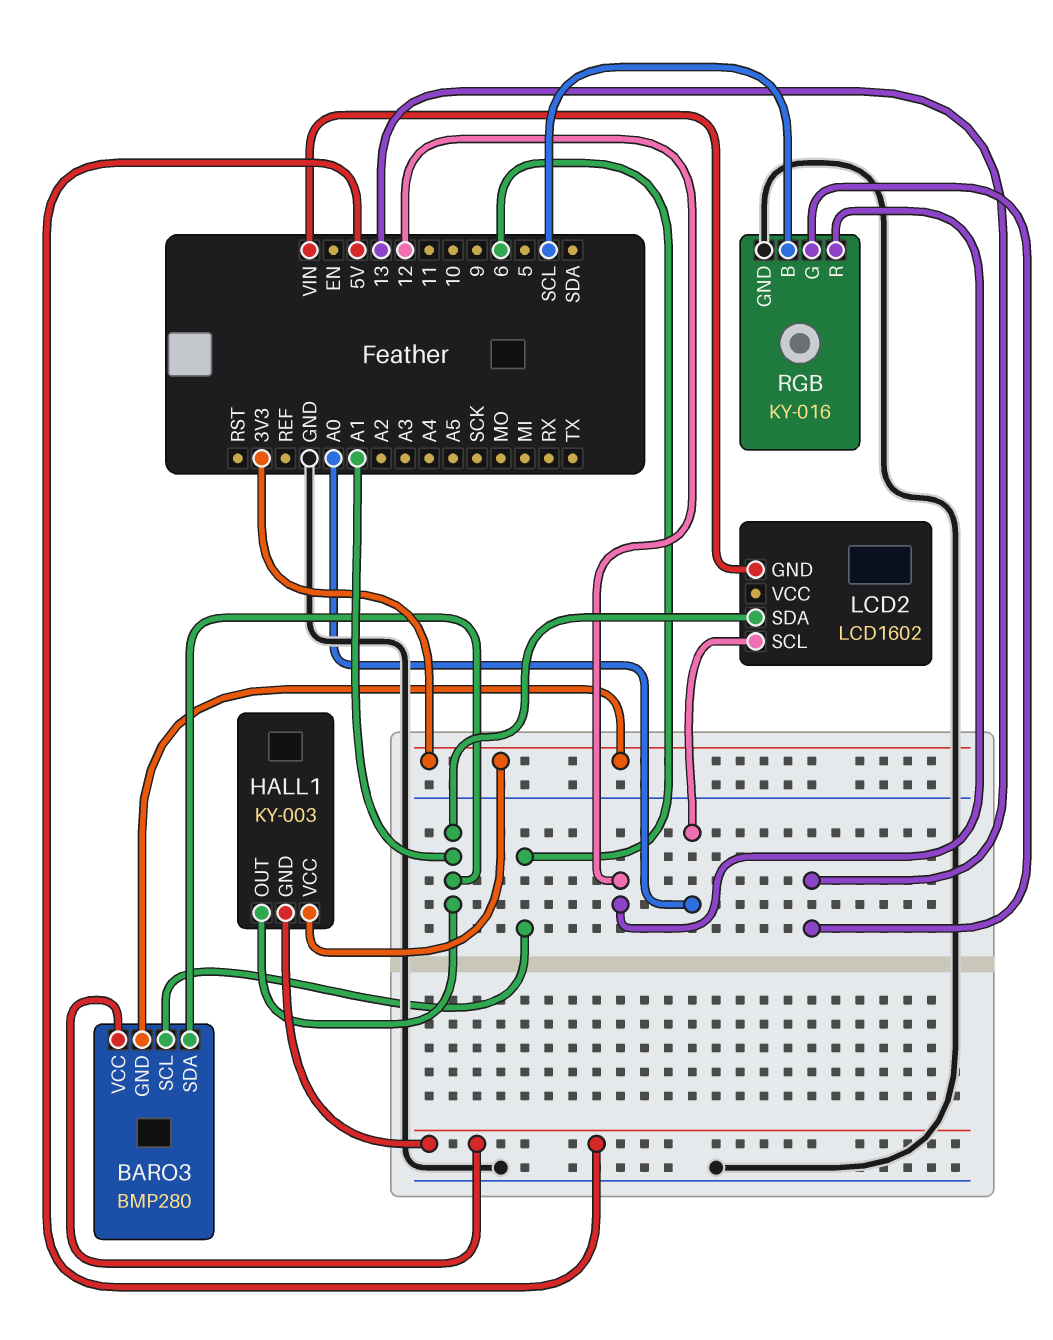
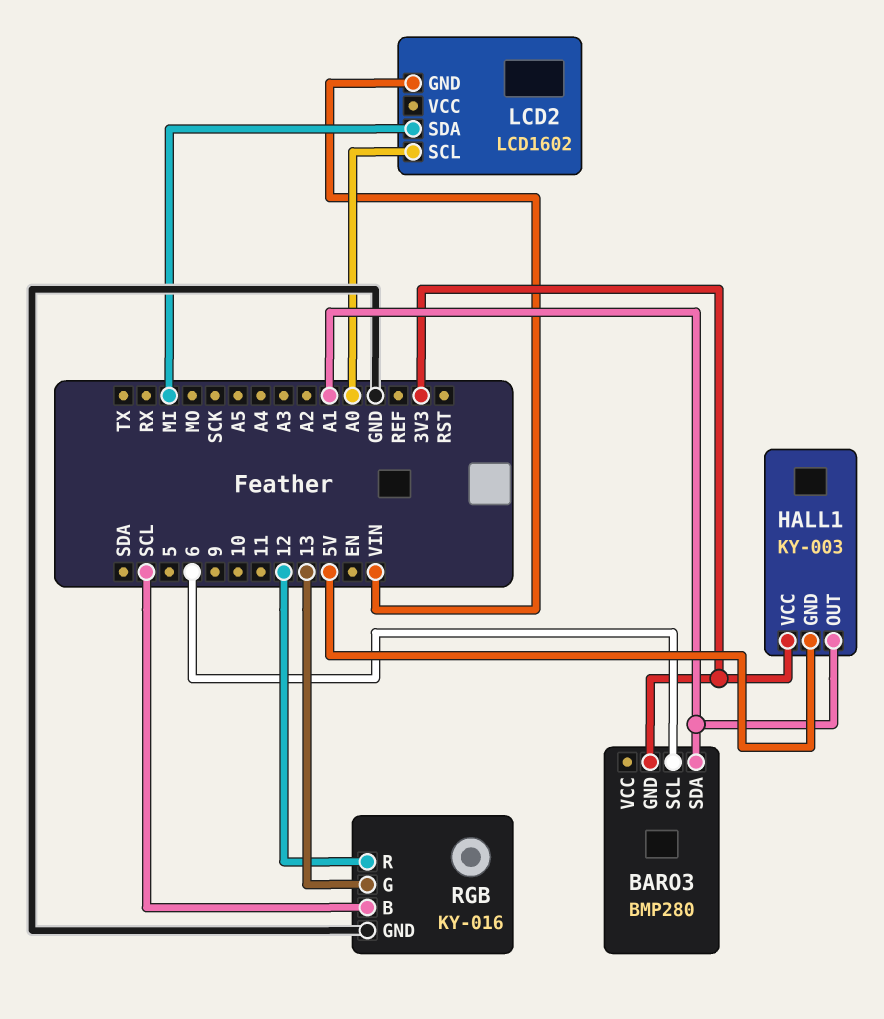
BARO3 pin VCC: 5V -> none
LCD2 pin SDA: A1 -> MI

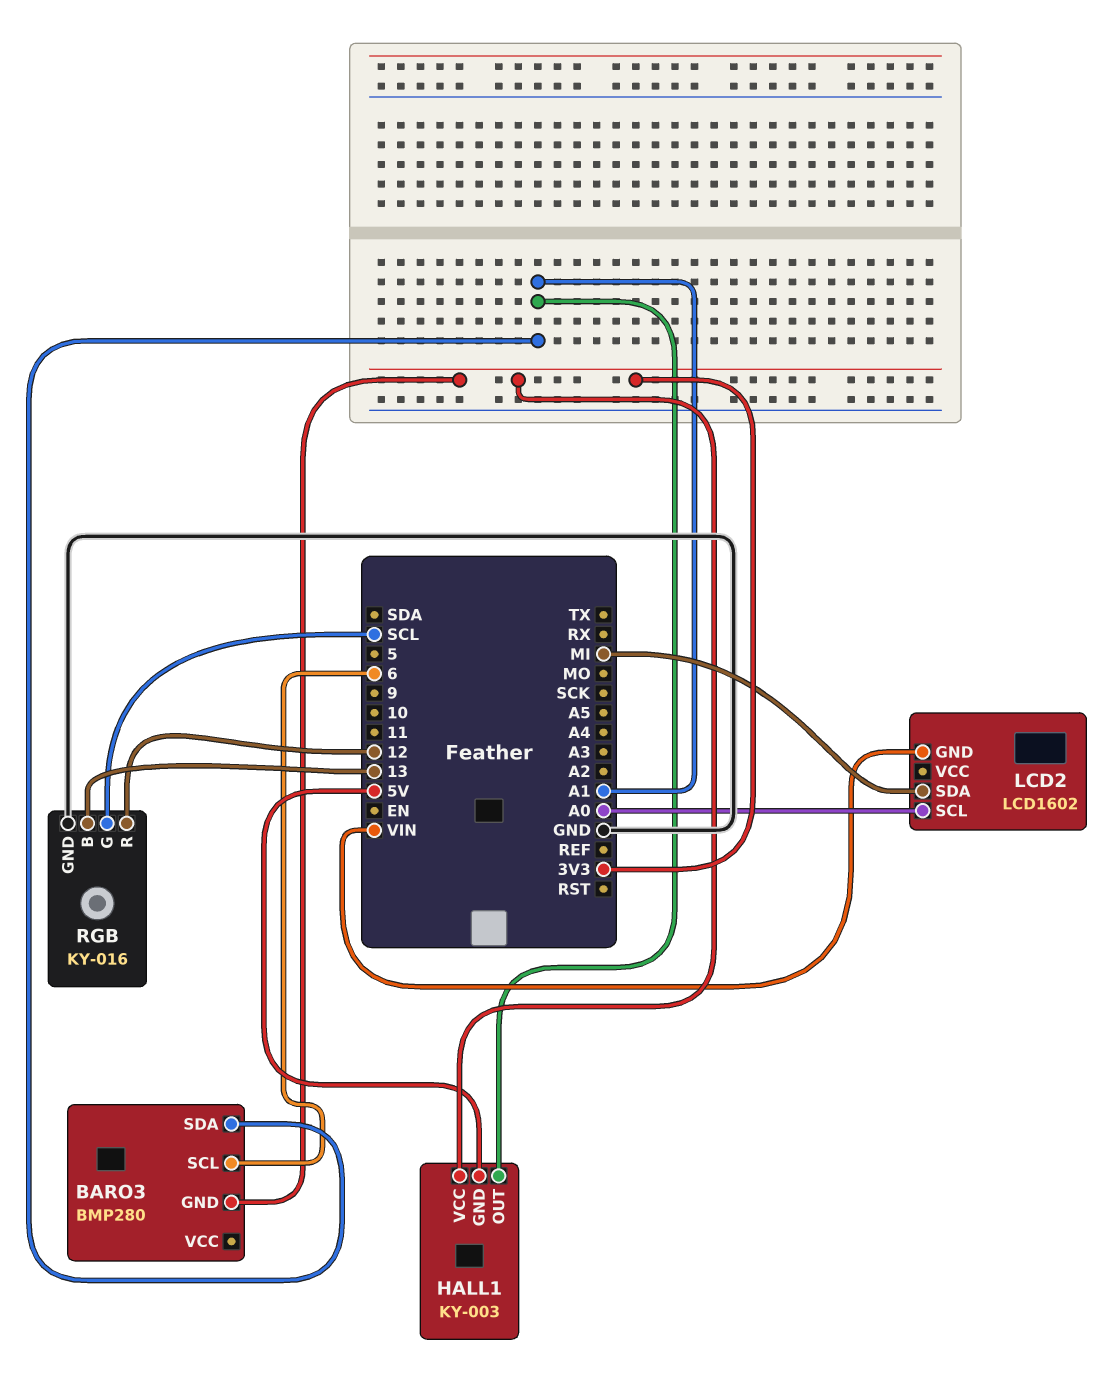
RGB pin B: SCL -> 13
RGB pin G: 13 -> SCL

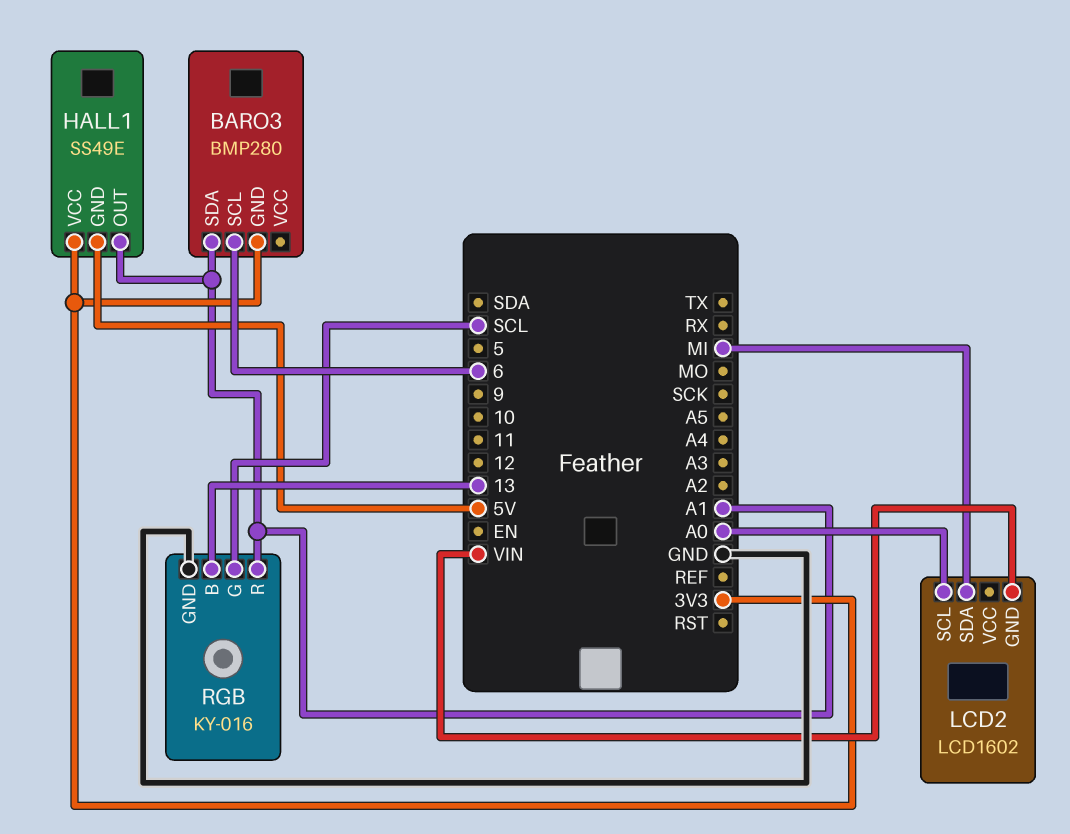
HALL1: KY-003 -> SS49E
RGB pin R: 12 -> A1

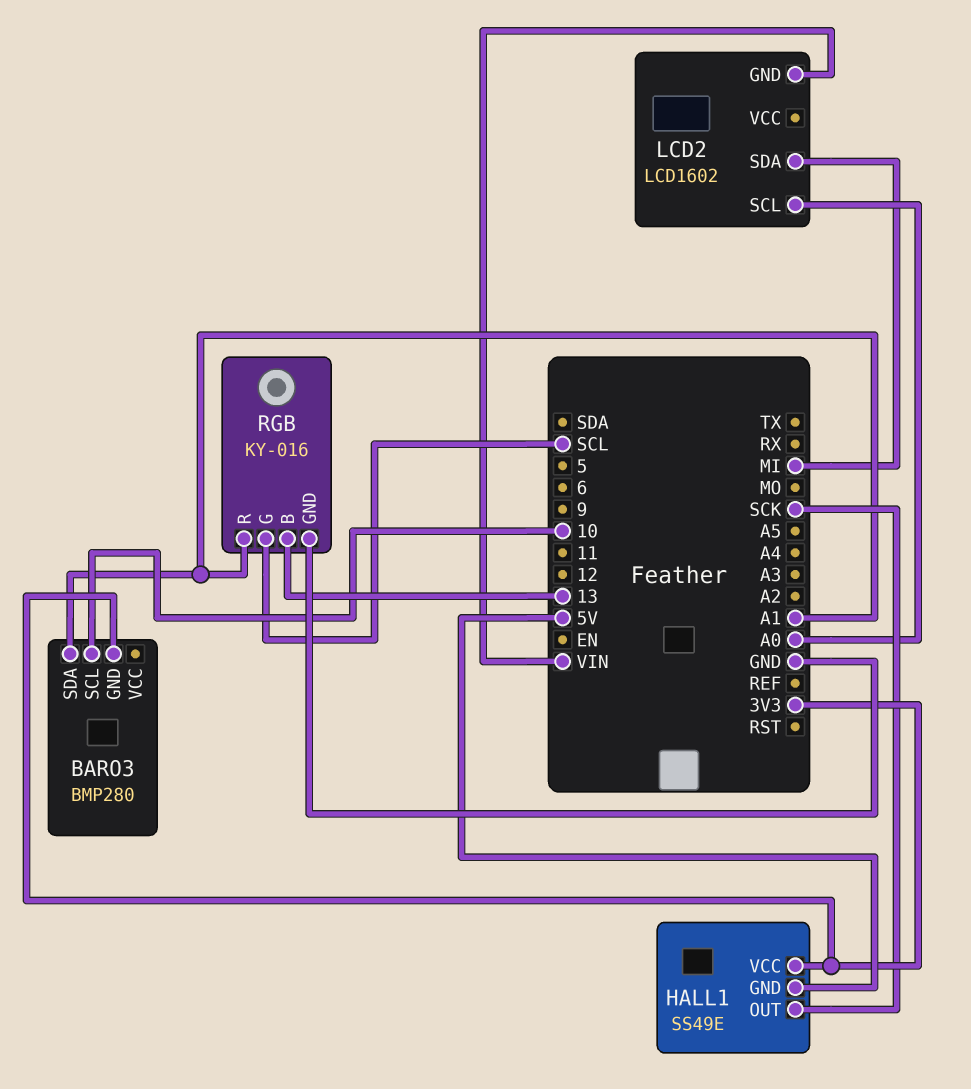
BARO3 pin SCL: 6 -> 10
HALL1 pin OUT: A1 -> SCK

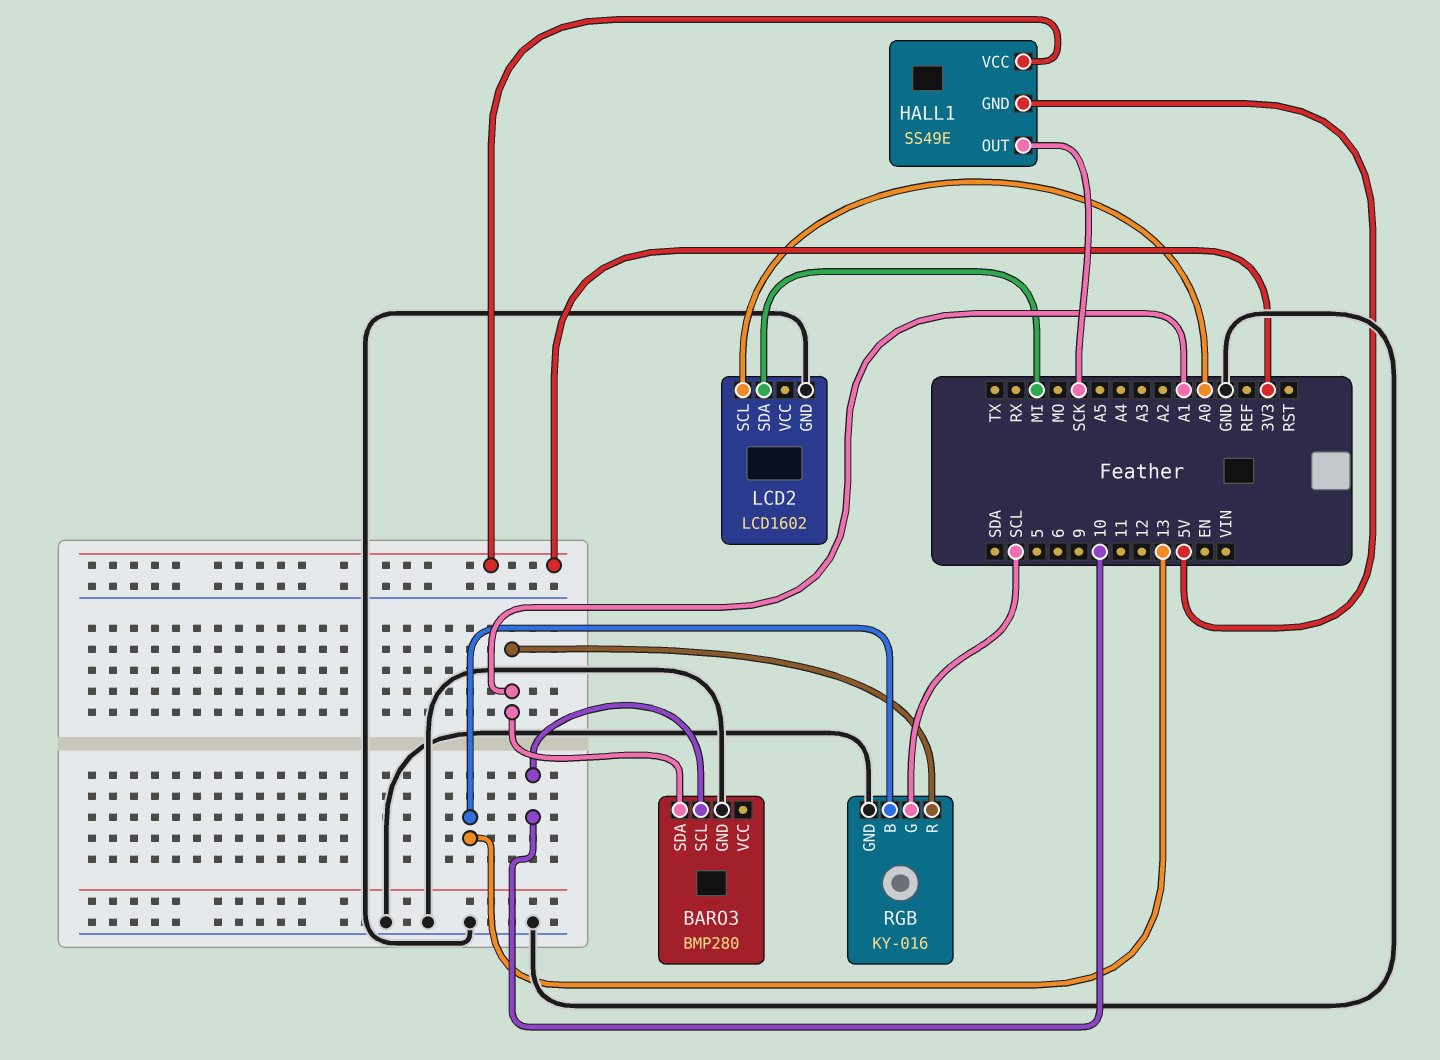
BARO3 pin GND: 3V3 -> GND
LCD2 pin GND: VIN -> GND

